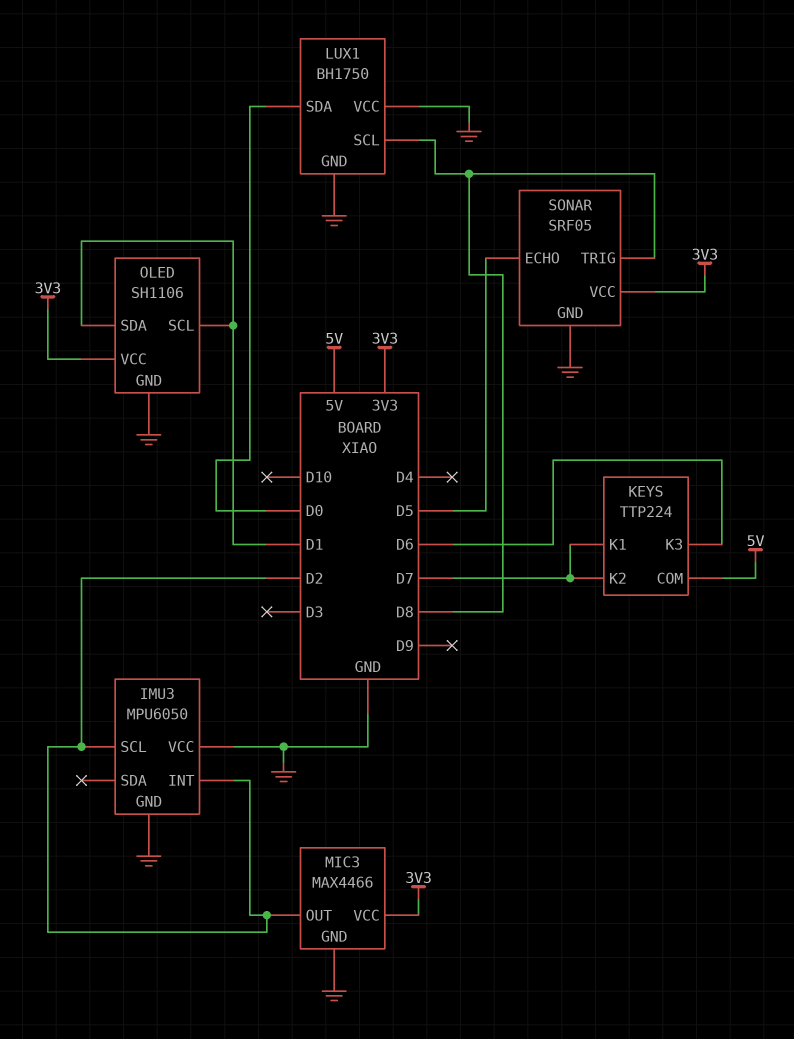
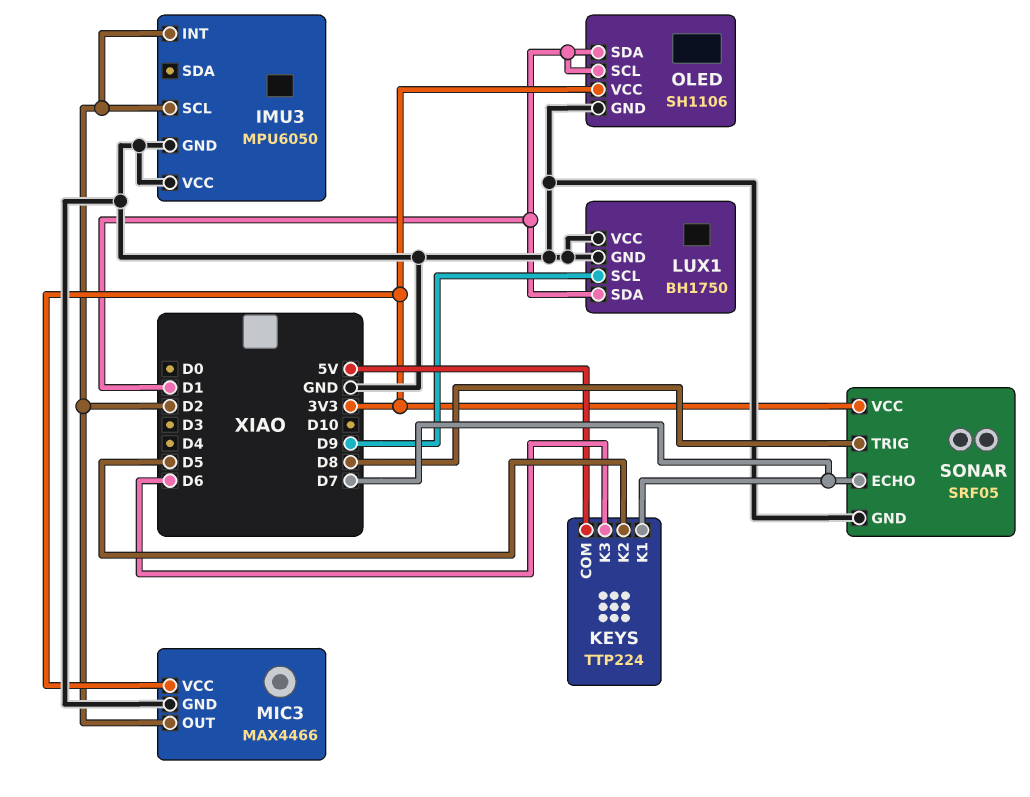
KEYS pin K2: D7 -> D5
LUX1 pin SCL: D8 -> D9
LUX1 pin SDA: D0 -> D1
SONAR pin ECHO: D5 -> D7

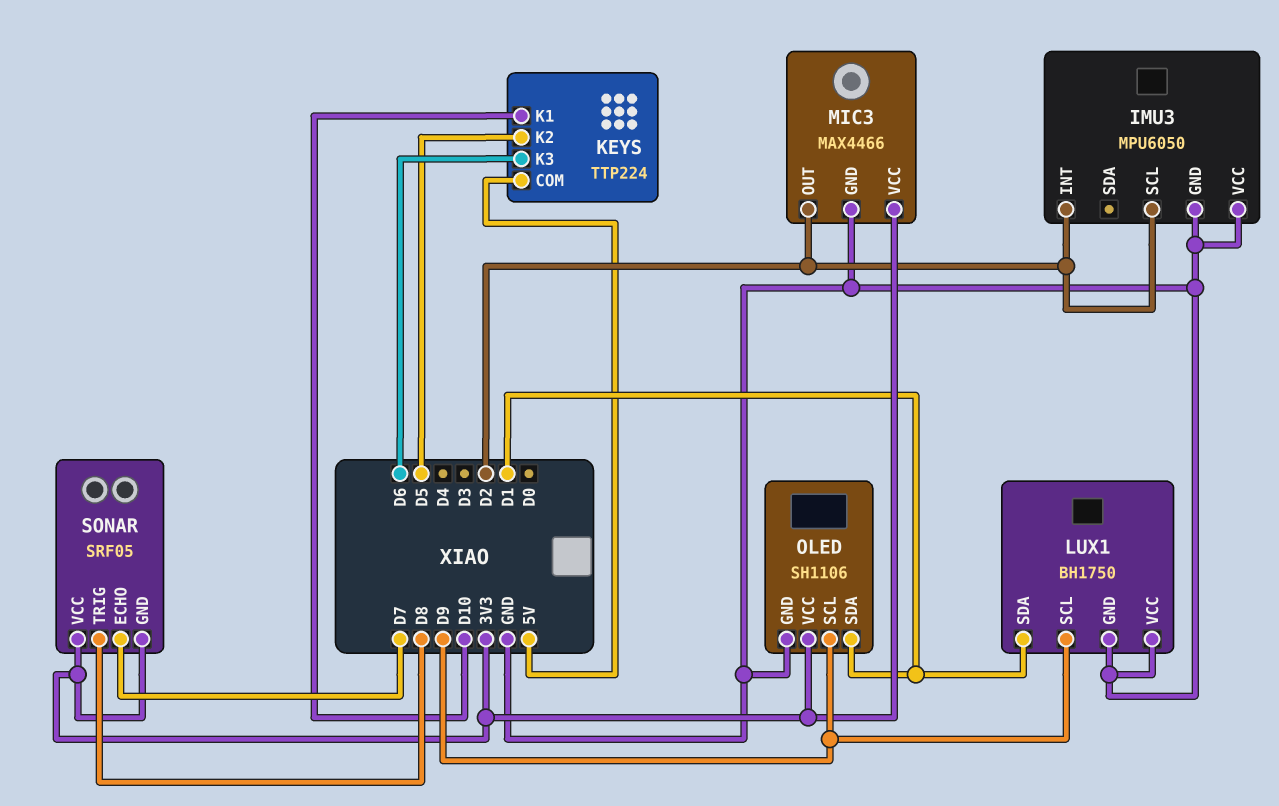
KEYS pin K1: D7 -> D10
OLED pin SCL: D1 -> D9
SONAR pin GND: GND -> 3V3

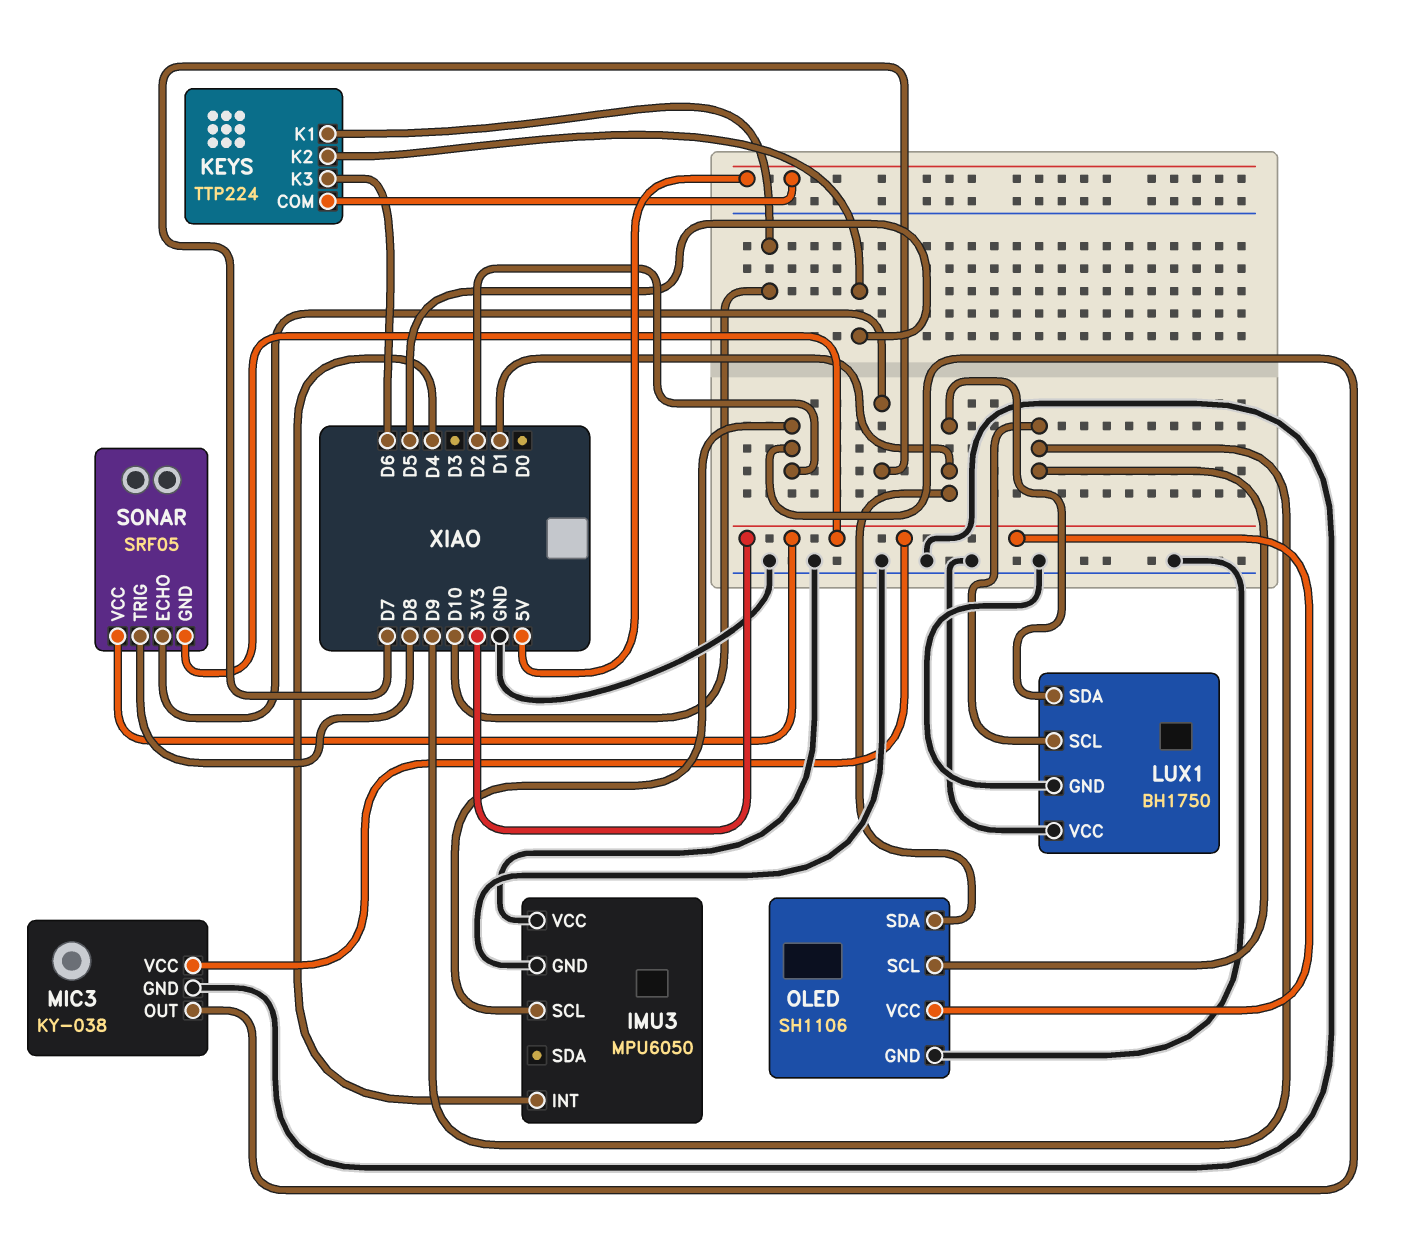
IMU3 pin INT: D2 -> D4
MIC3: MAX4466 -> KY-038

